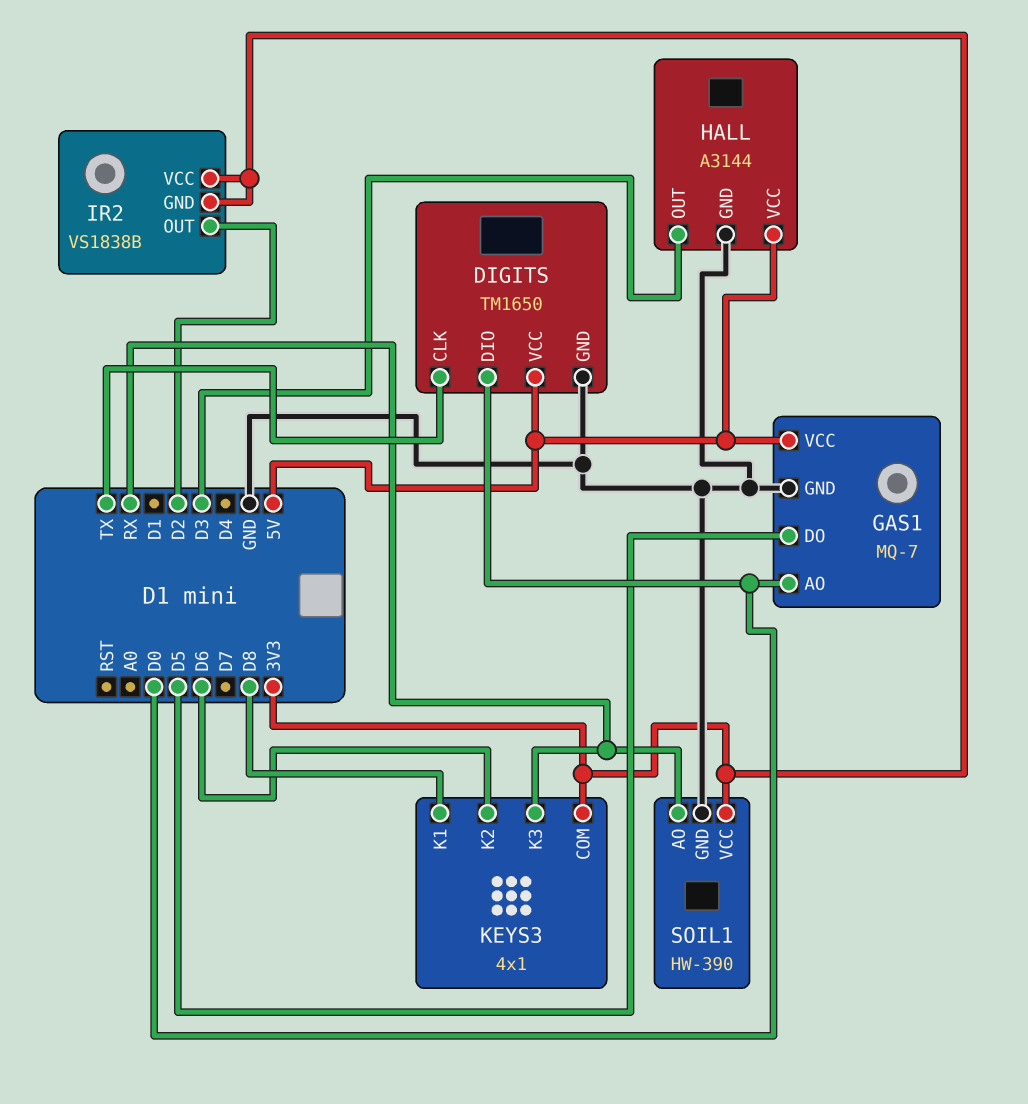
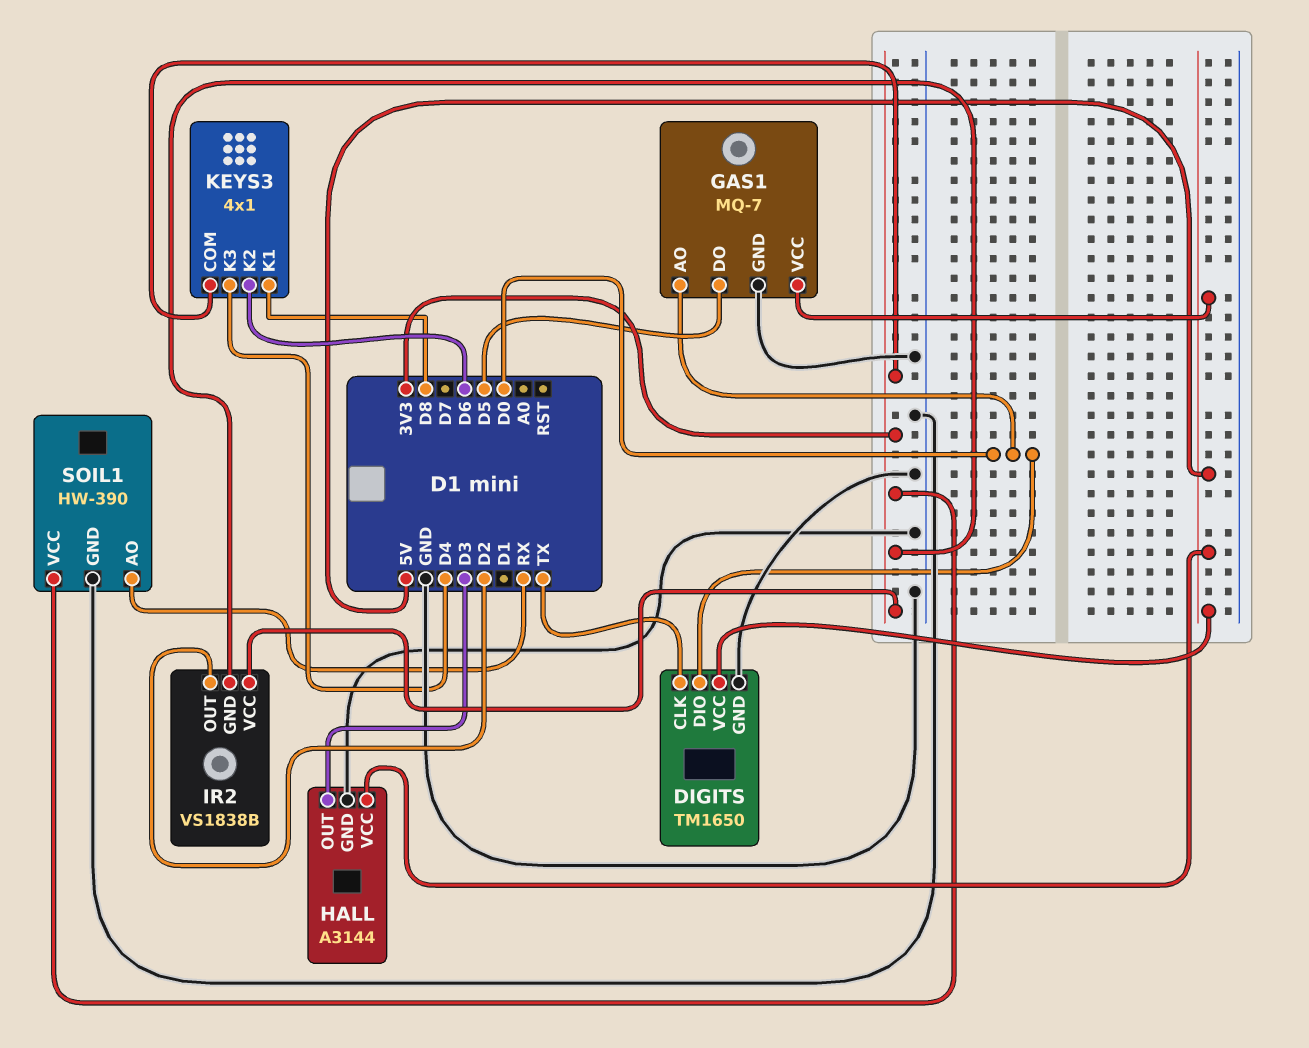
KEYS3 pin K3: RX -> D4

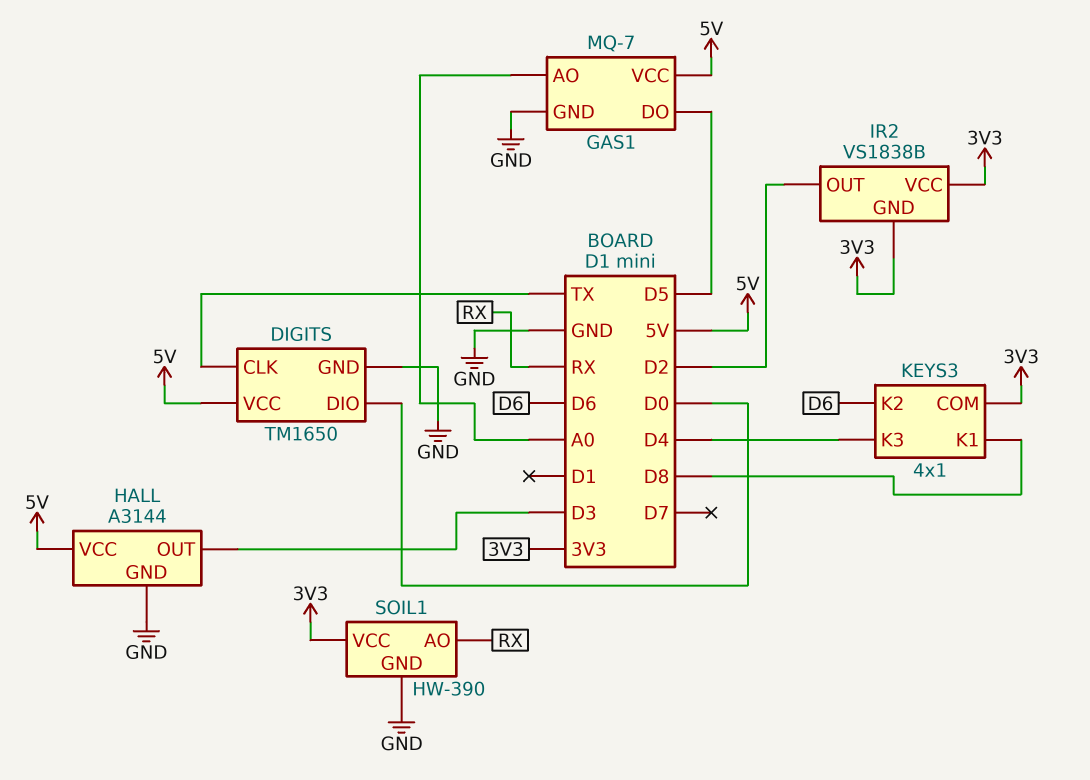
GAS1 pin AO: D0 -> A0

